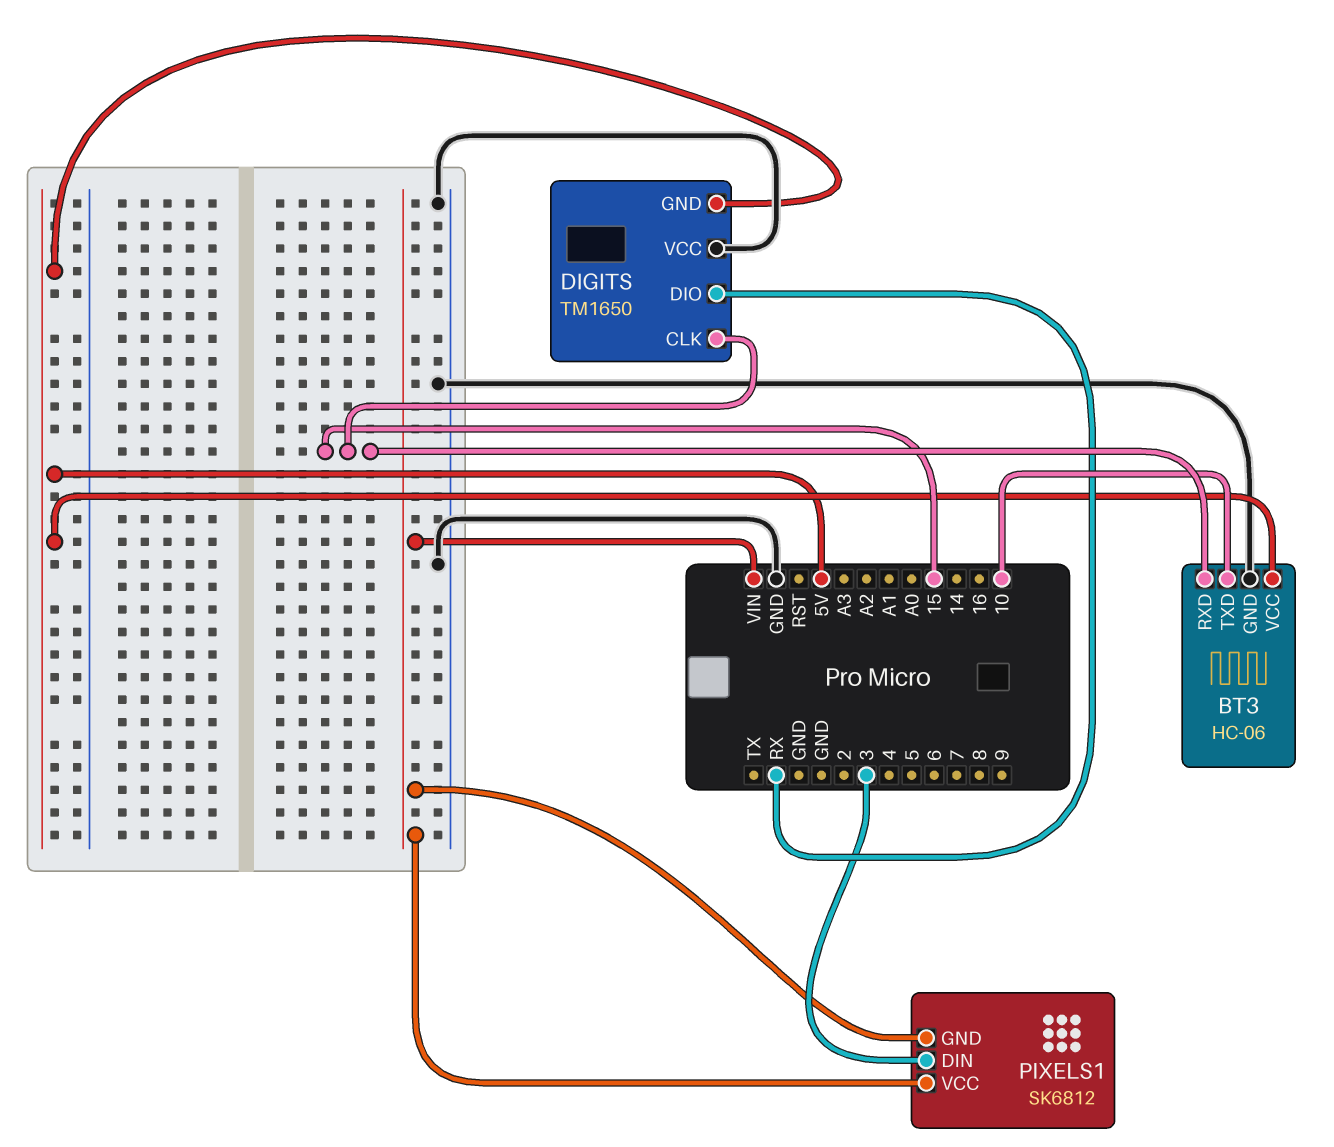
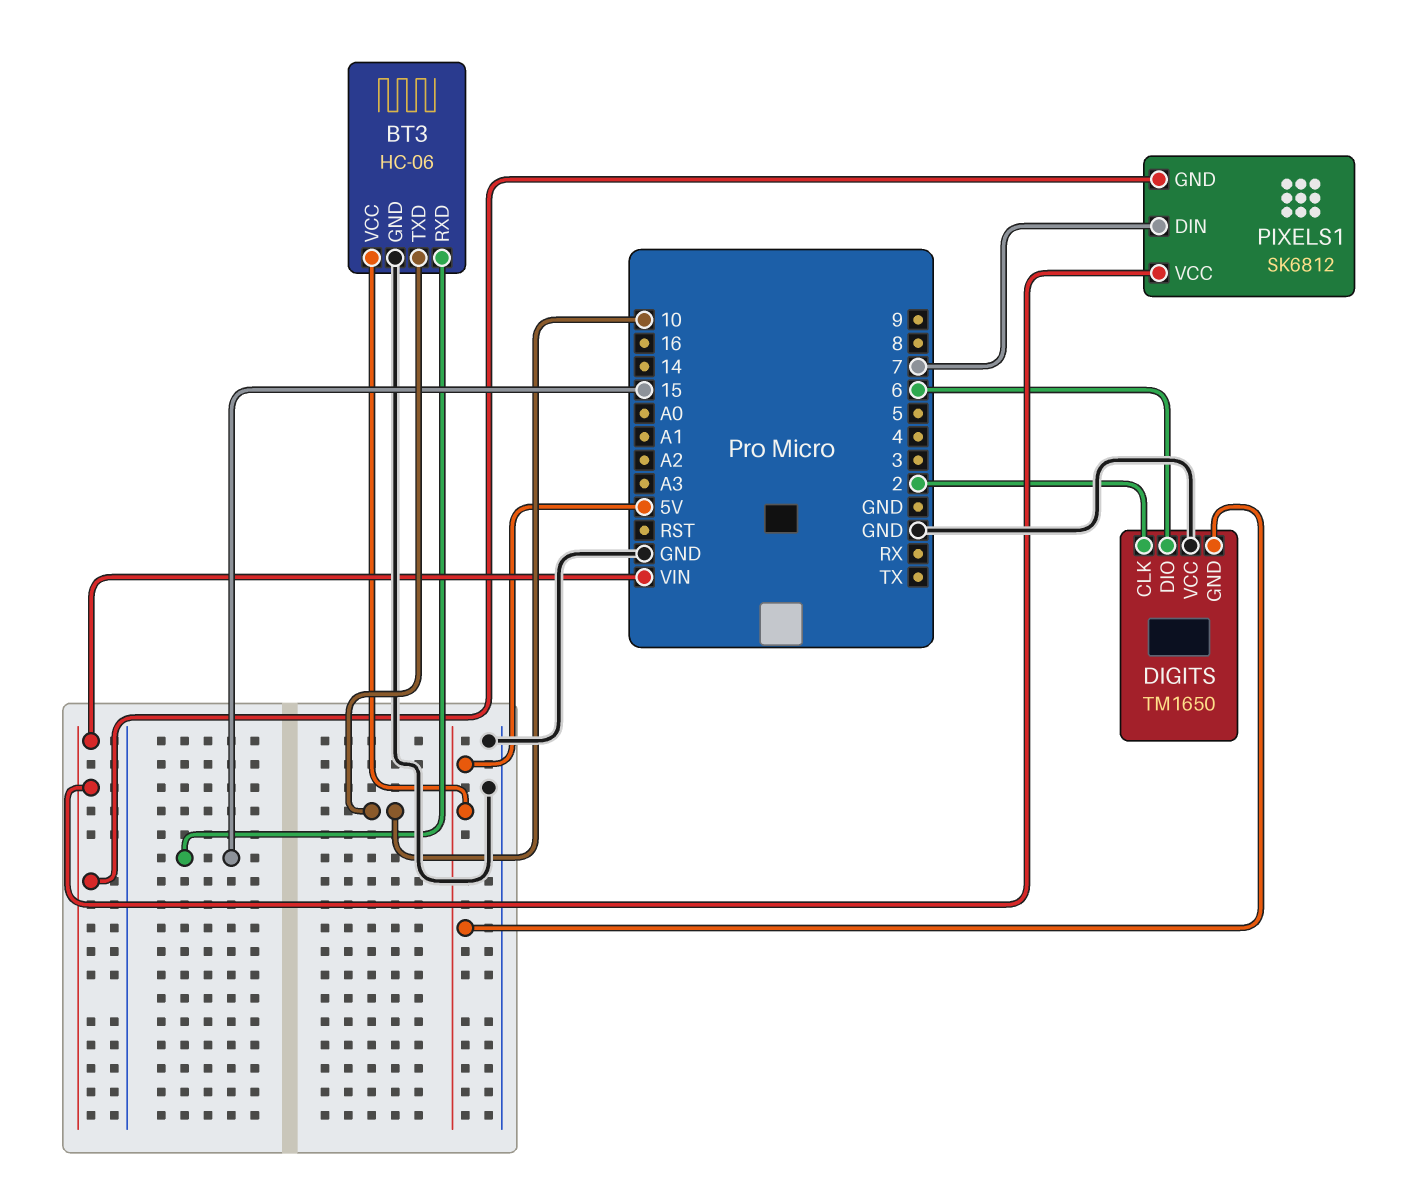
DIGITS pin CLK: 15 -> 2
DIGITS pin DIO: RX -> 6
PIXELS1 pin DIN: 3 -> 7

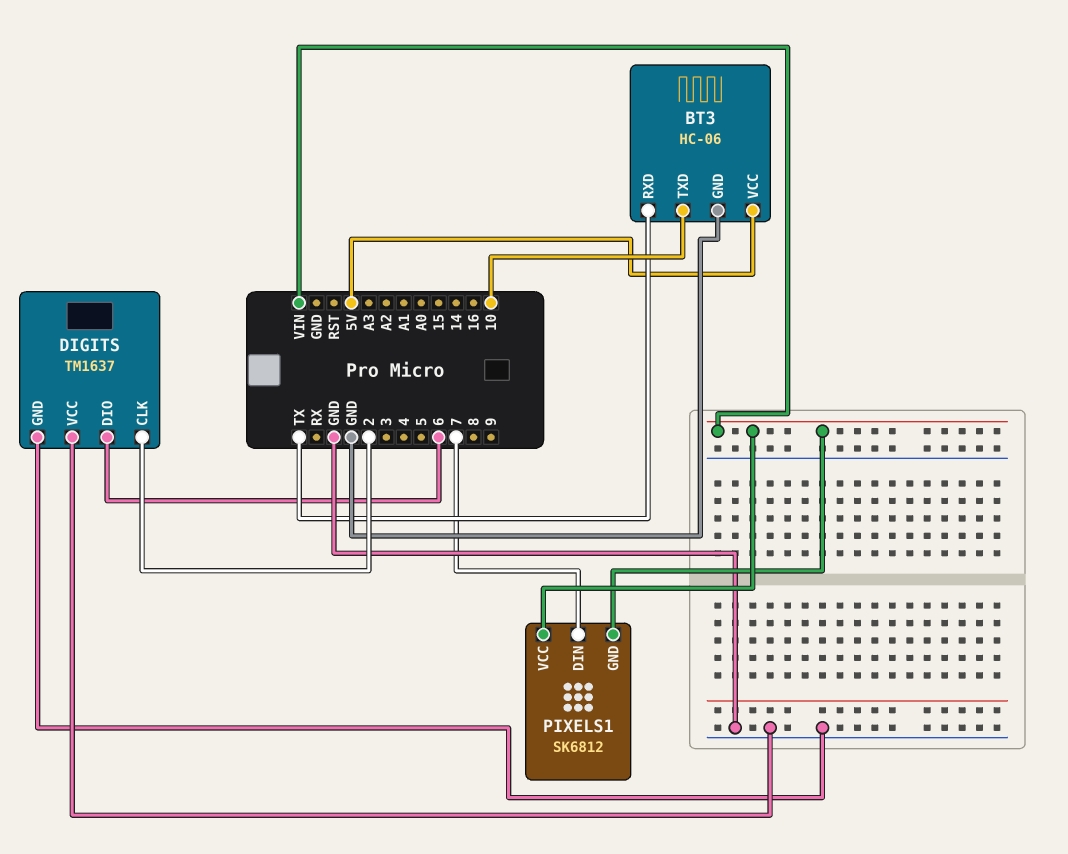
BT3 pin RXD: 15 -> TX
DIGITS: TM1650 -> TM1637
DIGITS pin GND: 5V -> GND

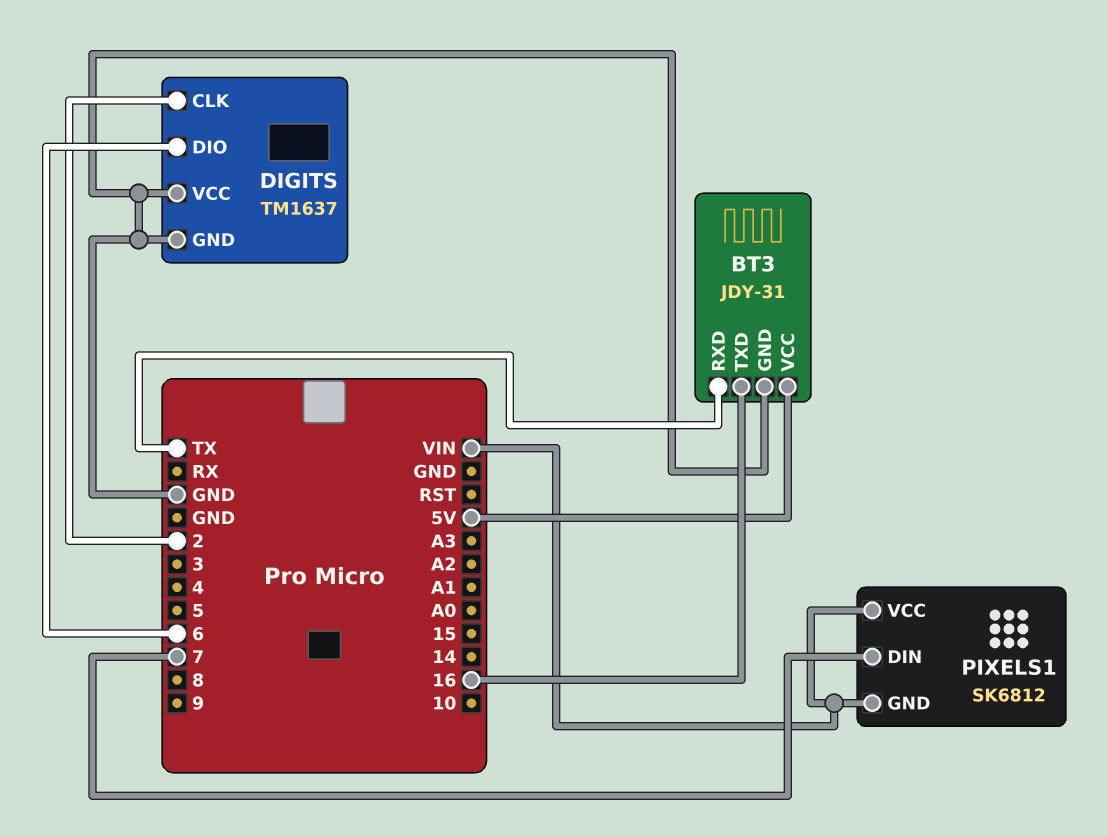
BT3: HC-06 -> JDY-31
BT3 pin TXD: 10 -> 16

